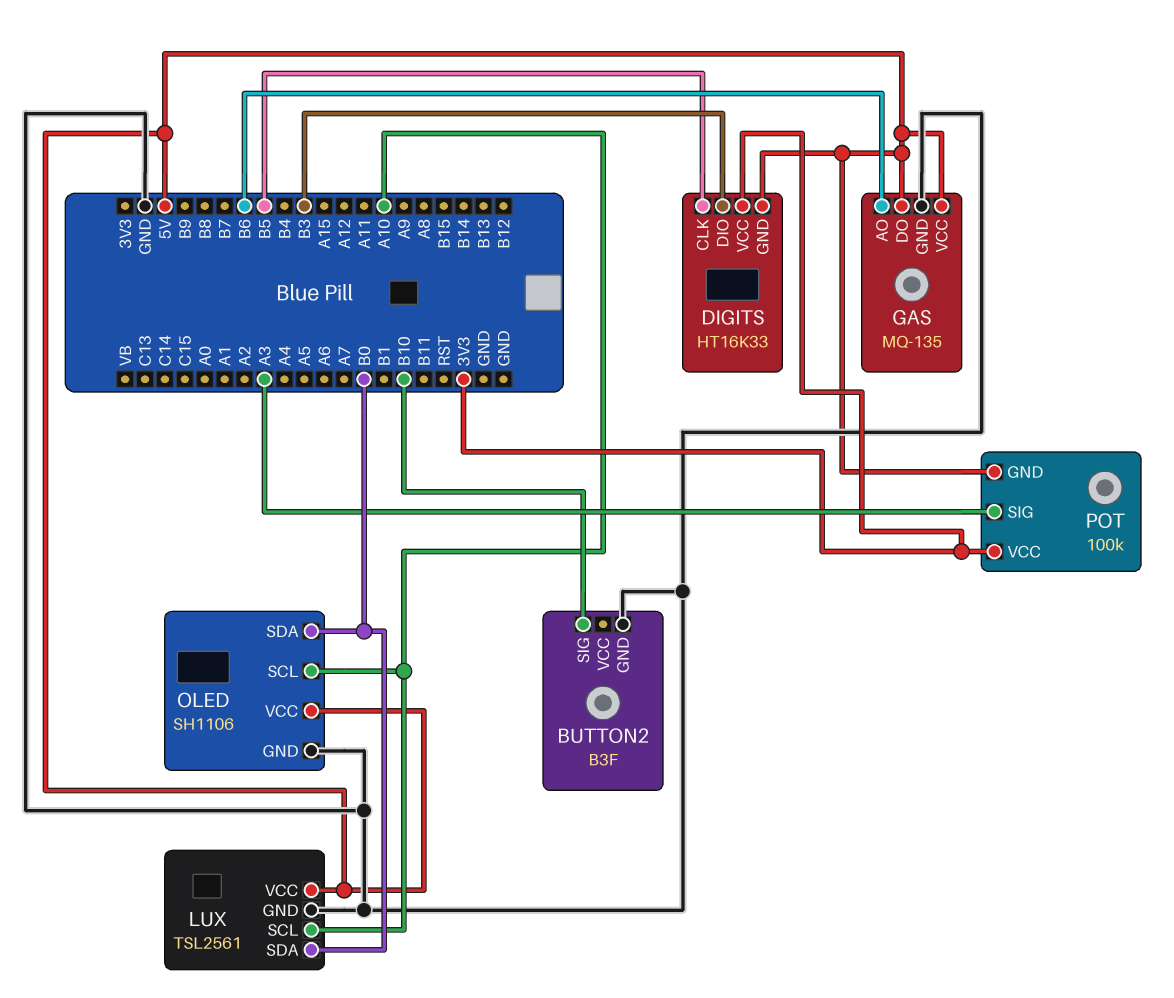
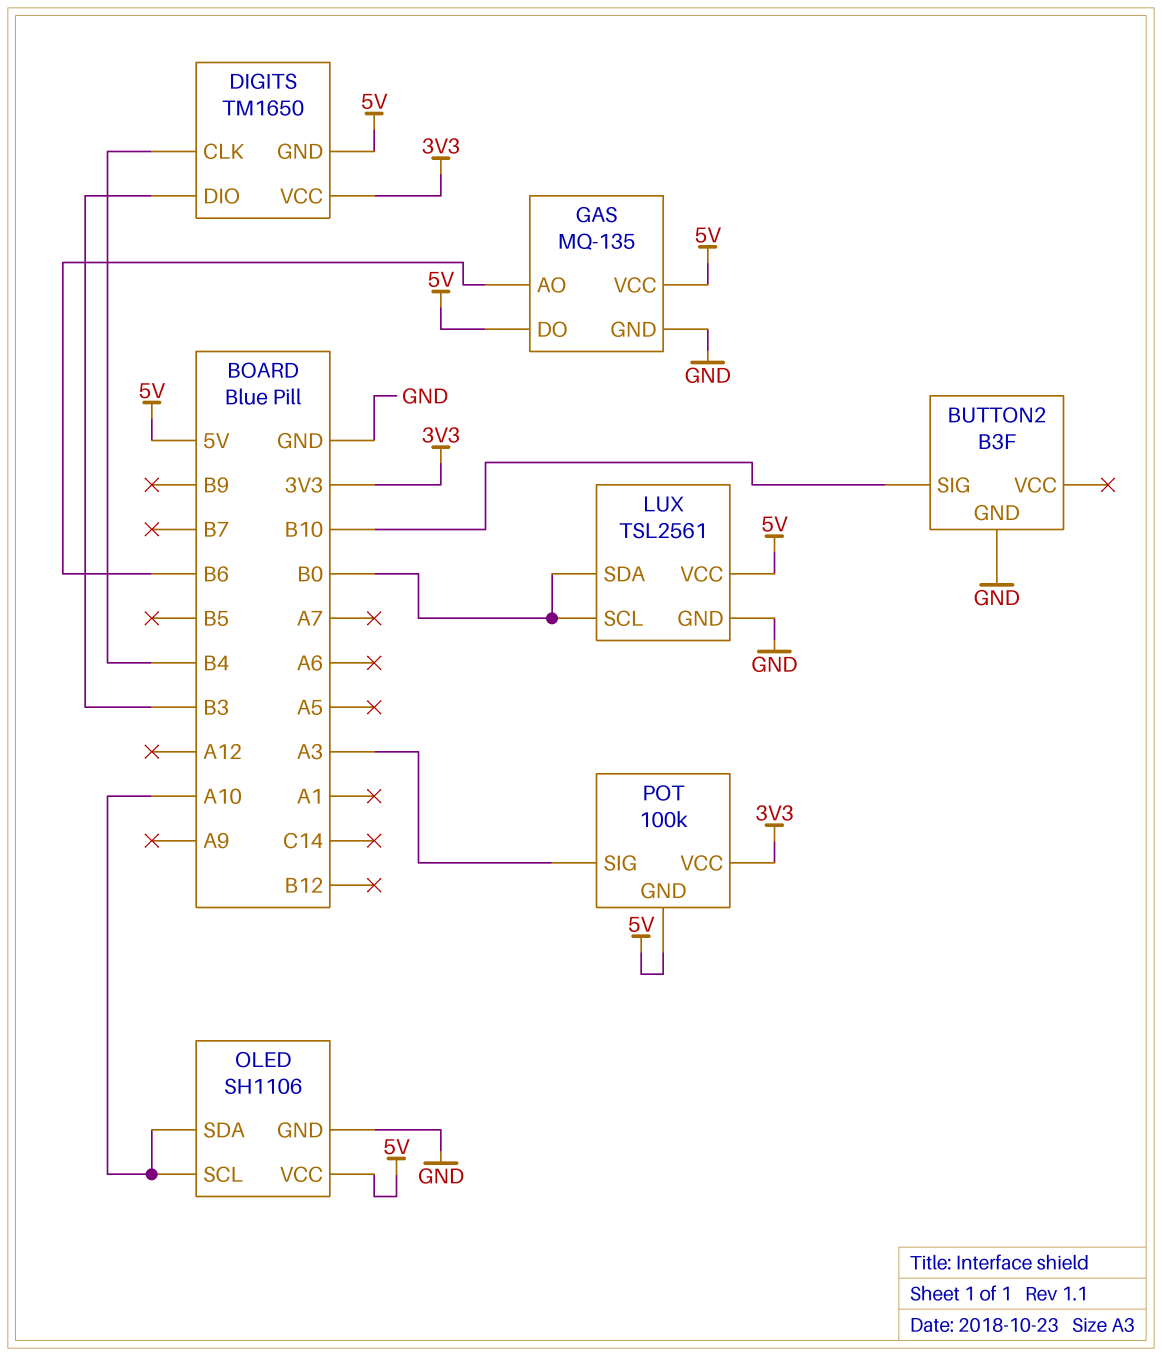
DIGITS: HT16K33 -> TM1650
DIGITS pin CLK: B5 -> B4
LUX pin SCL: A10 -> B0
OLED pin SDA: B0 -> A10

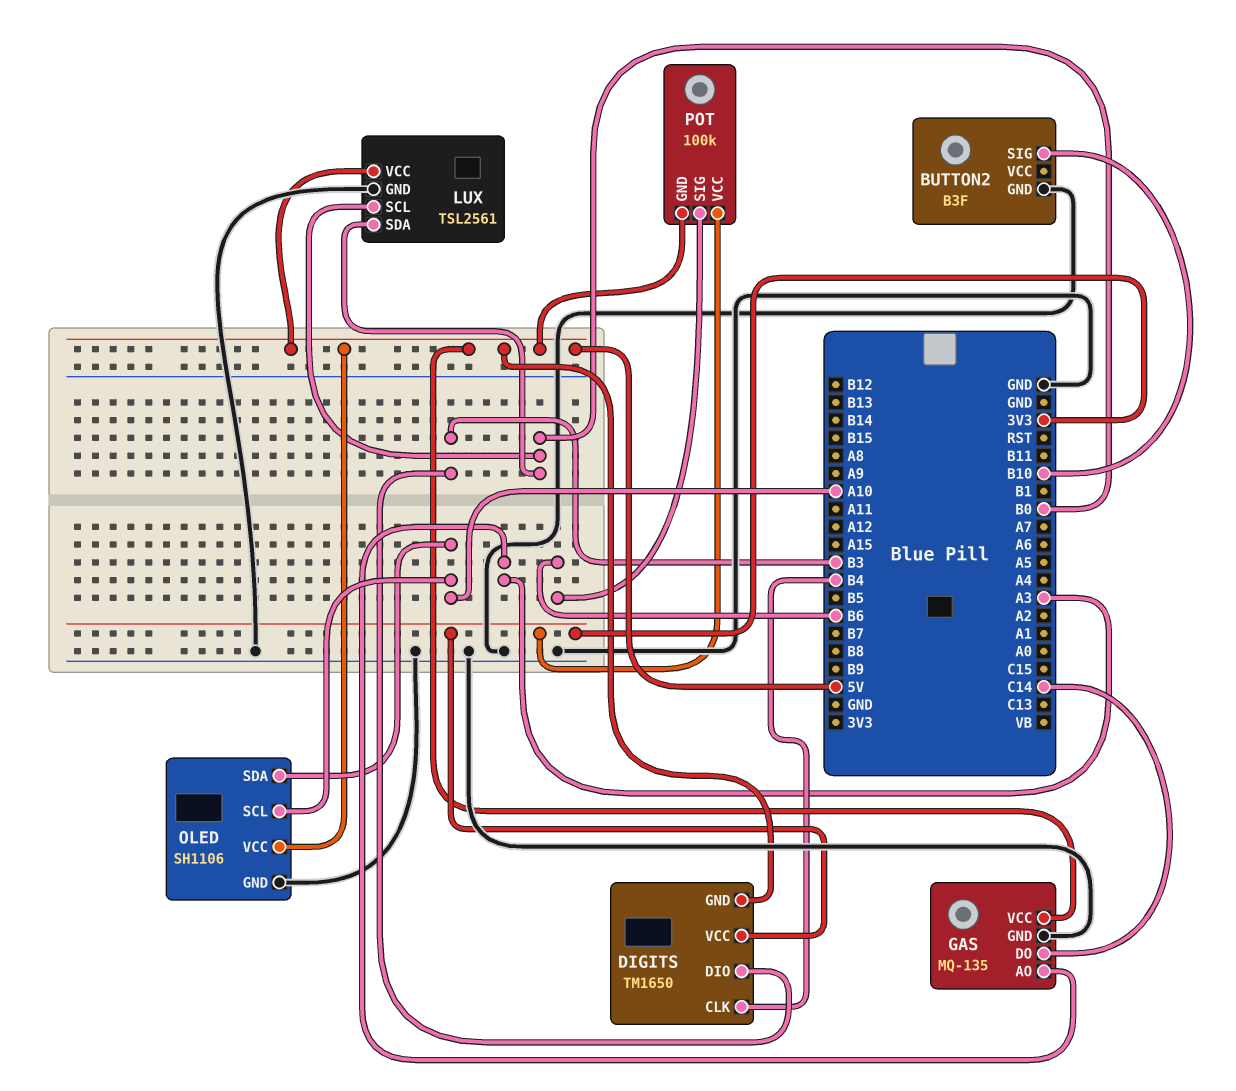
GAS pin AO: B6 -> A3
GAS pin DO: 5V -> C14
POT pin SIG: A3 -> B6

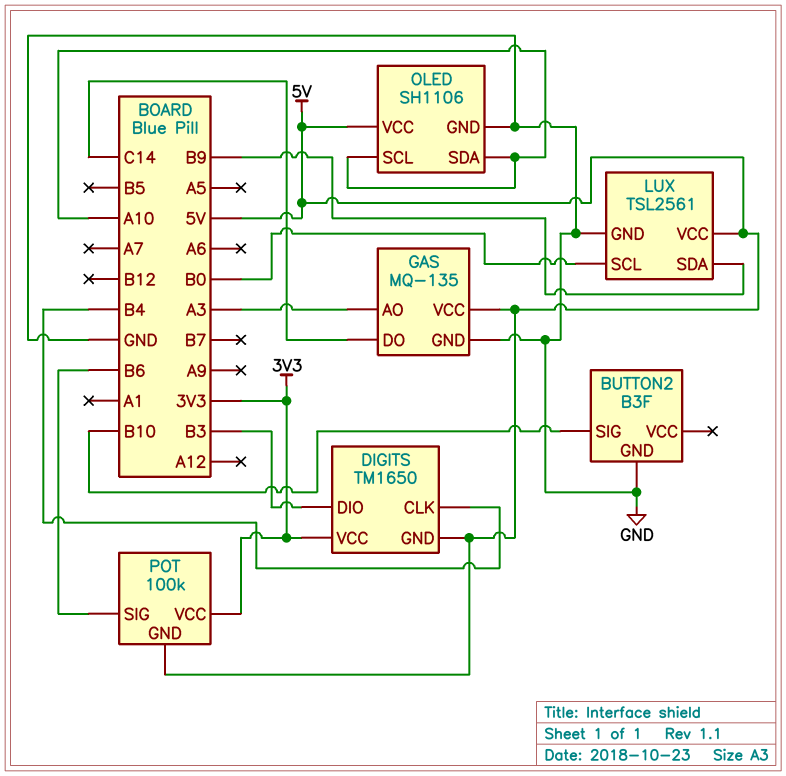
LUX pin SDA: B0 -> B9

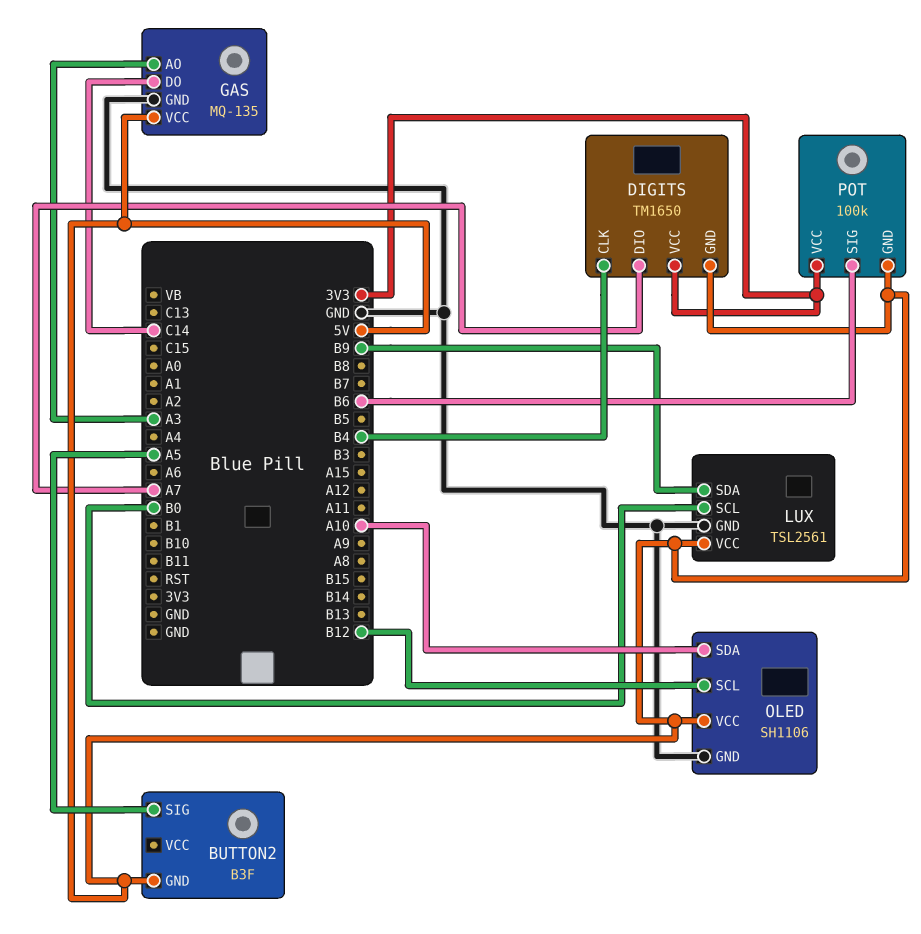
BUTTON2 pin GND: GND -> 5V
BUTTON2 pin SIG: B10 -> A5
DIGITS pin DIO: B3 -> A7
OLED pin SCL: A10 -> B12

